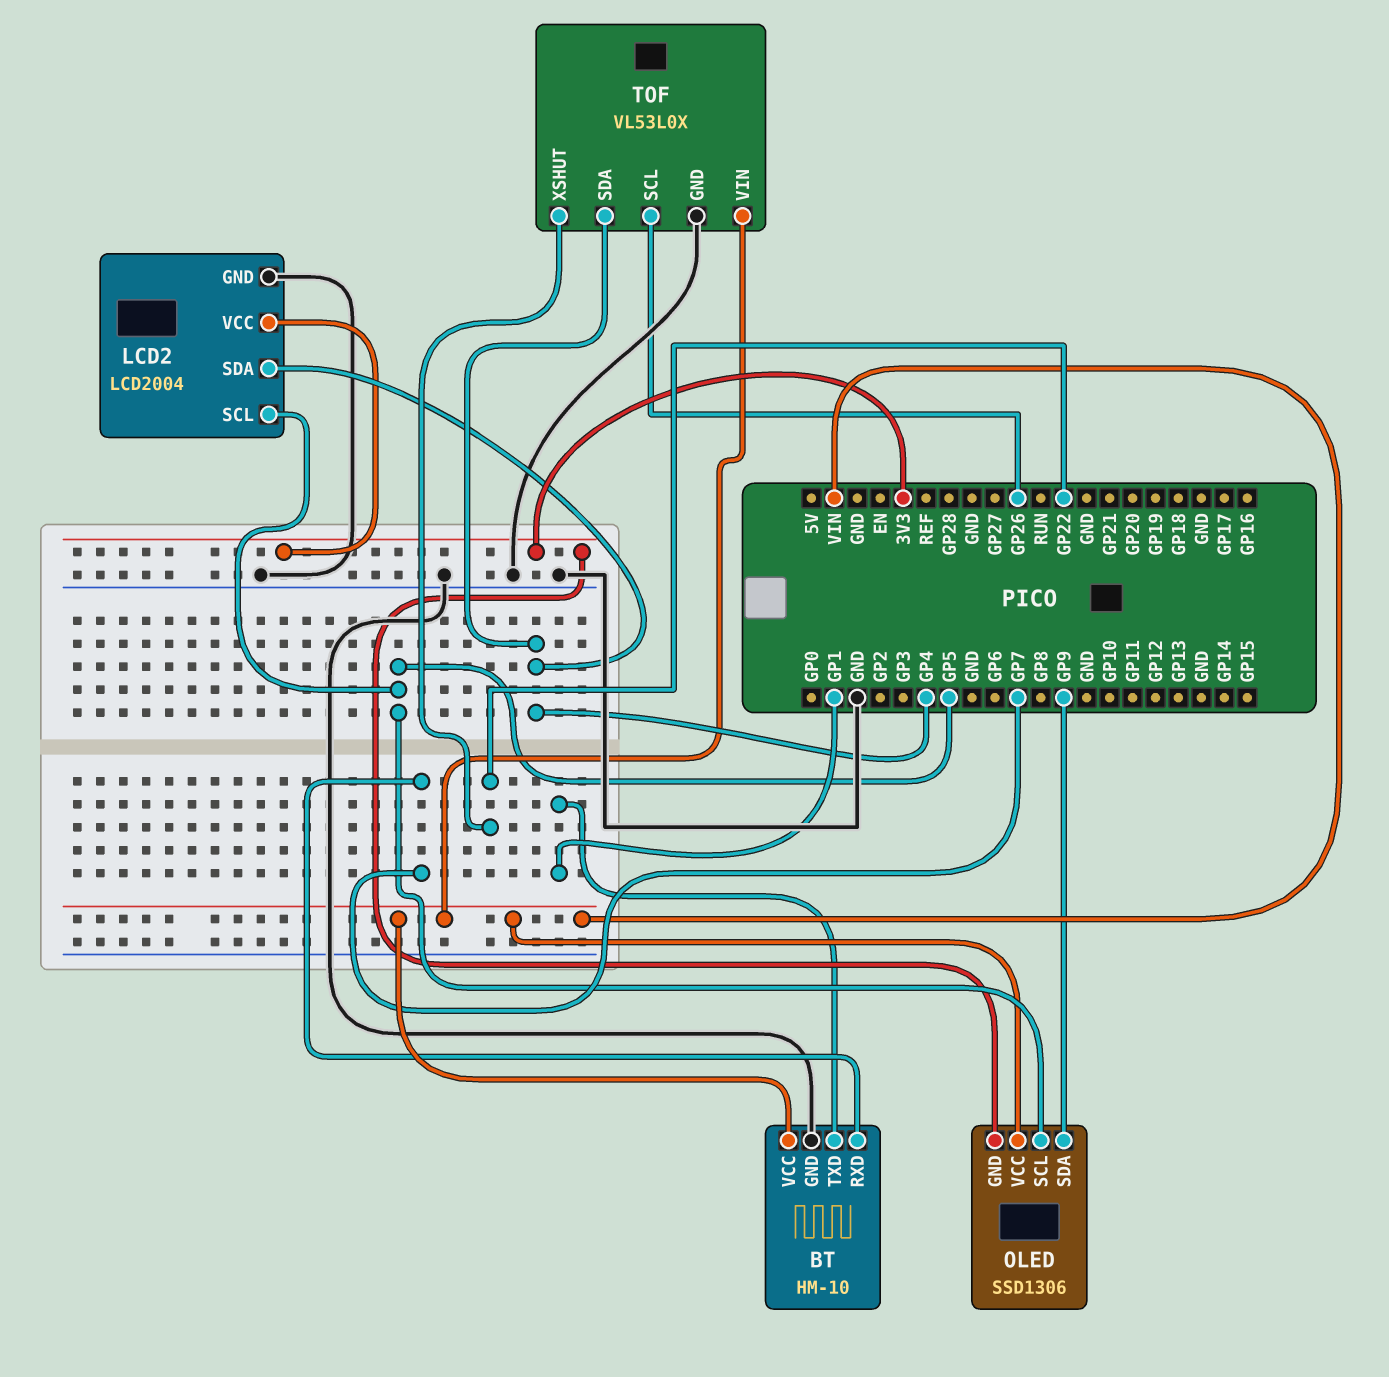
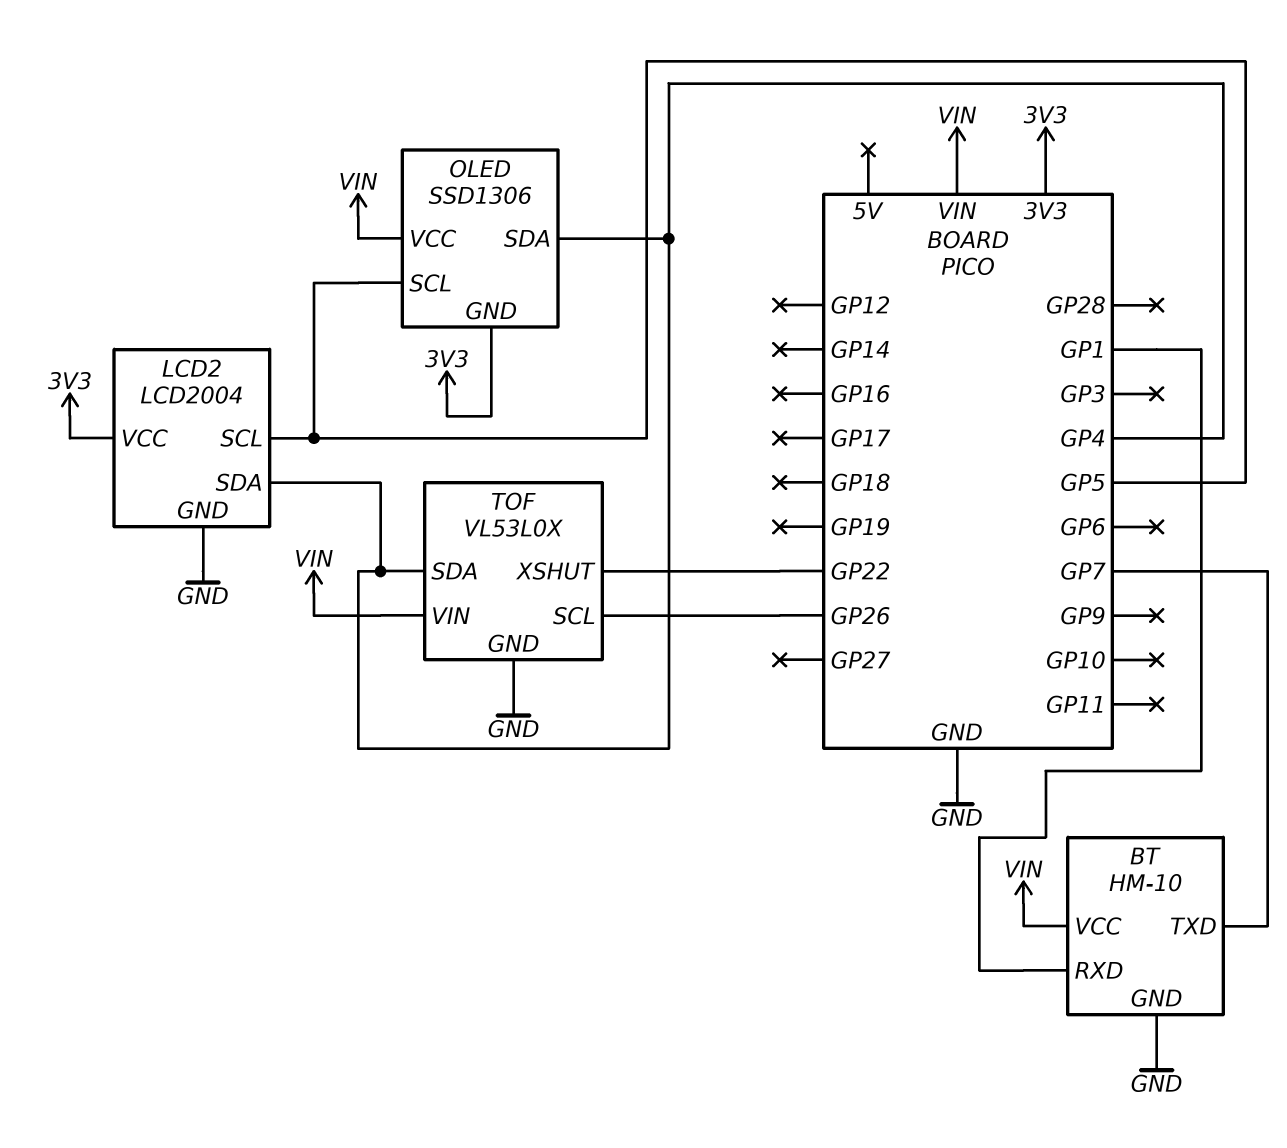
BT pin RXD: GP7 -> GP1
BT pin TXD: GP1 -> GP7
OLED pin SDA: GP9 -> GP4

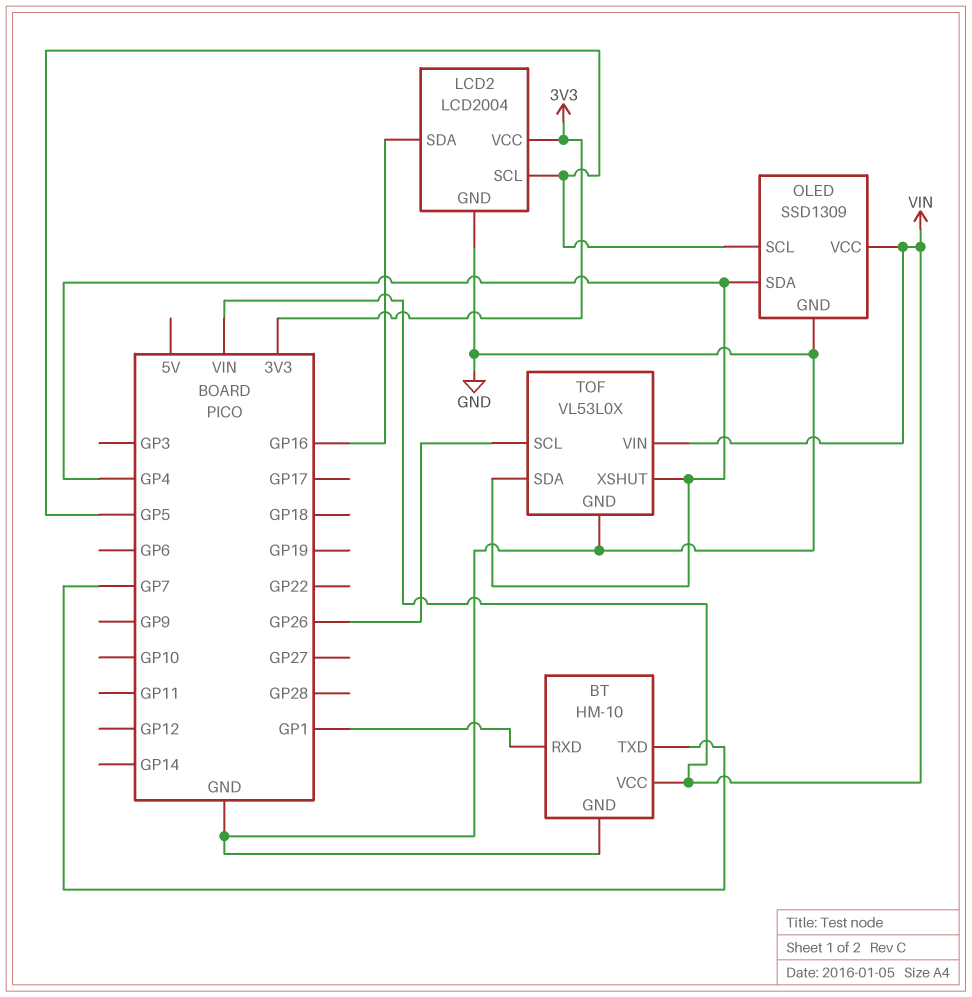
LCD2 pin SDA: GP4 -> GP16
OLED: SSD1306 -> SSD1309
OLED pin GND: 3V3 -> GND
TOF pin XSHUT: GP22 -> GP4

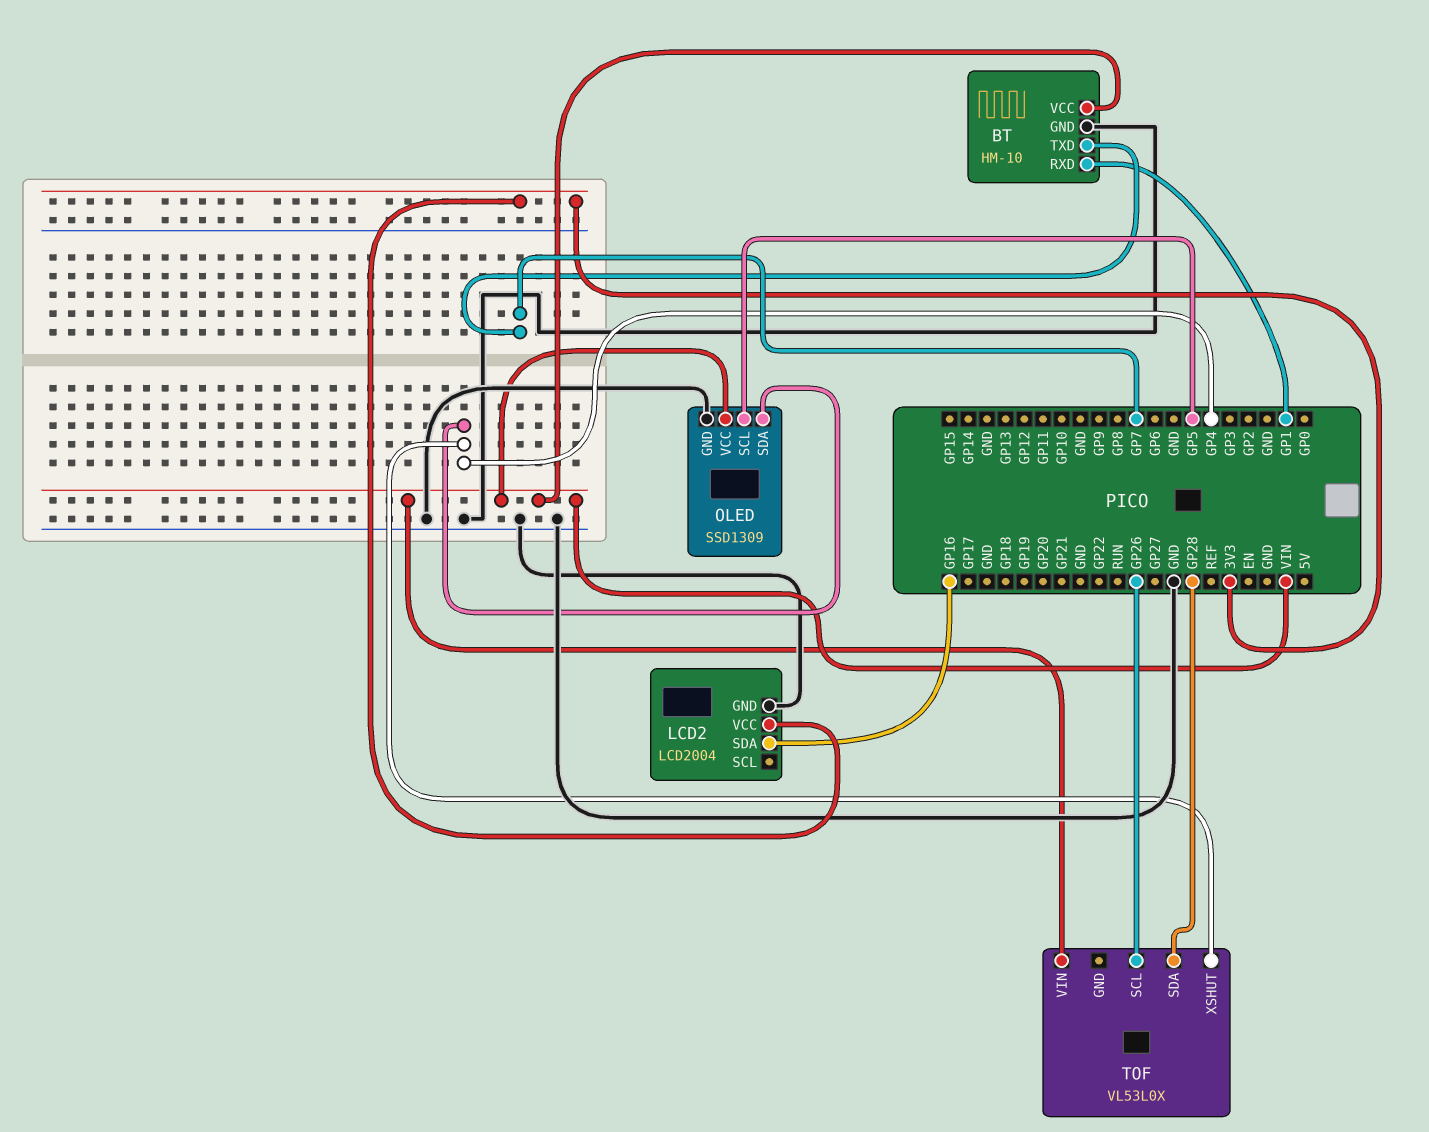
LCD2 pin SCL: GP5 -> none
TOF pin GND: GND -> none
TOF pin SDA: GP4 -> GP28

